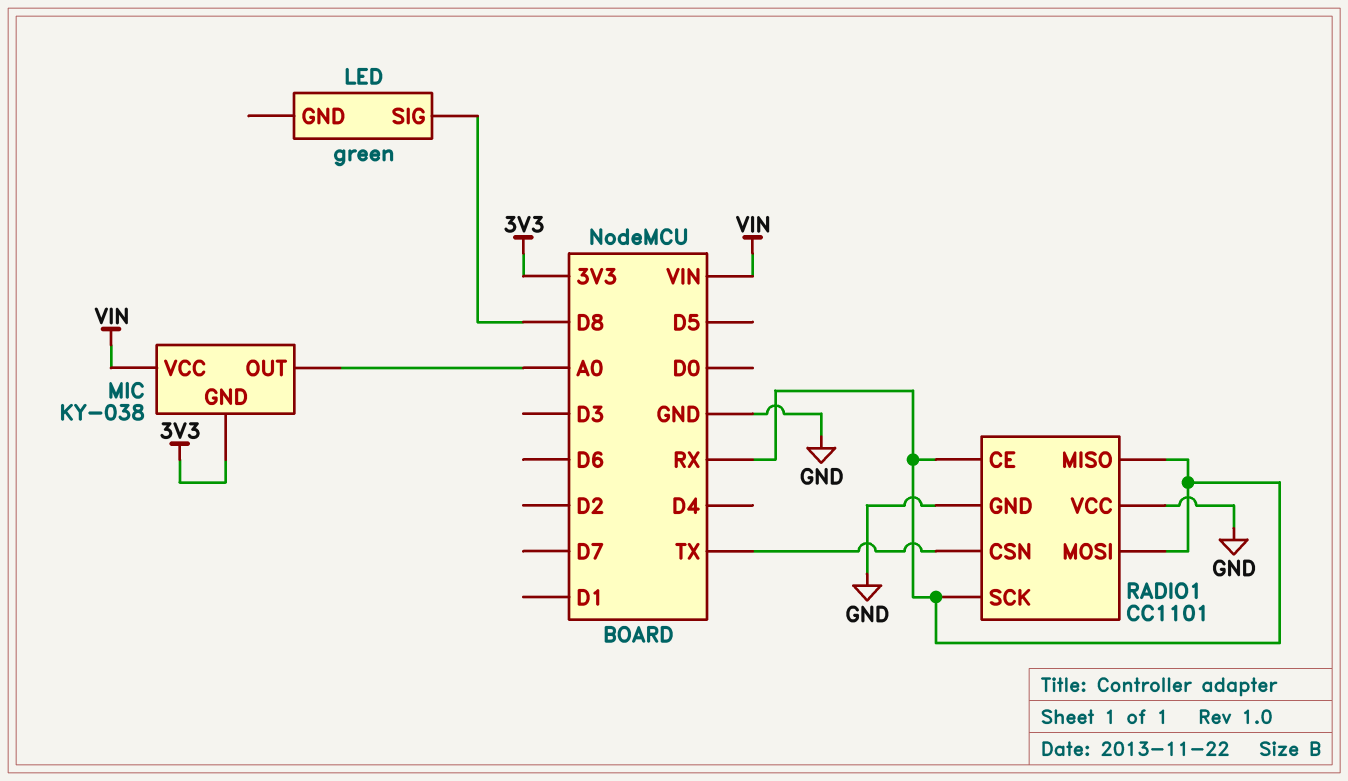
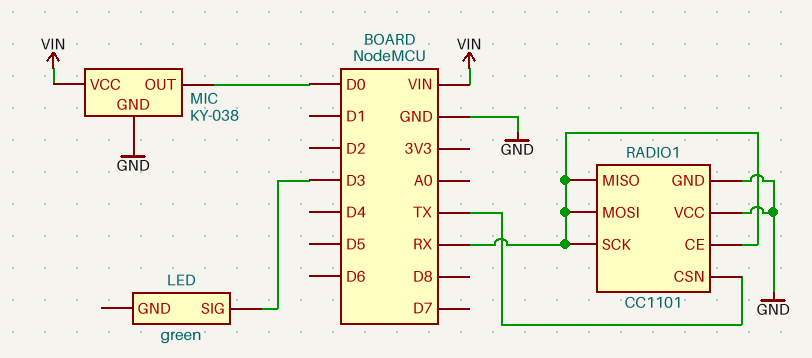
LED pin SIG: D8 -> D3
MIC pin GND: 3V3 -> GND
MIC pin OUT: A0 -> D0

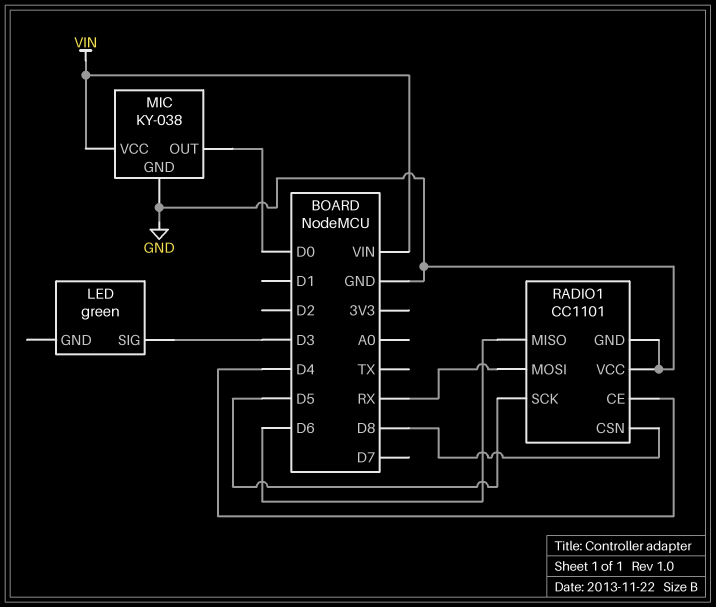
RADIO1 pin CE: RX -> D4
RADIO1 pin CSN: TX -> D8
RADIO1 pin MISO: RX -> D6
RADIO1 pin SCK: RX -> D5

